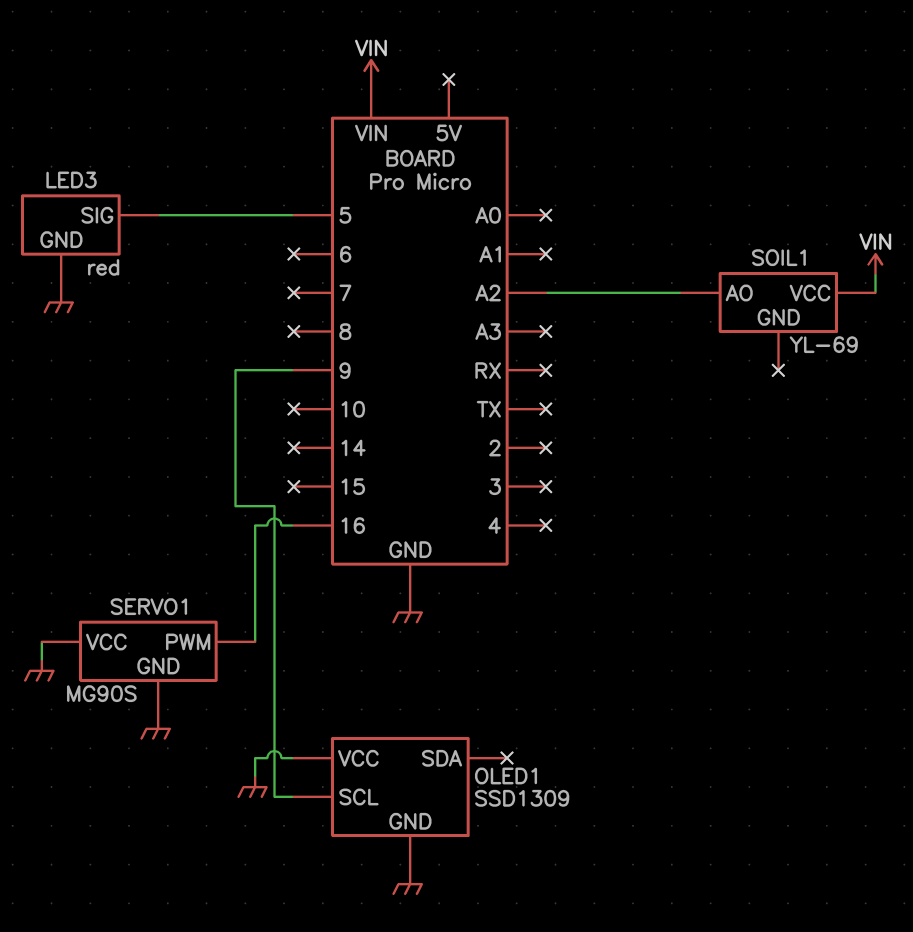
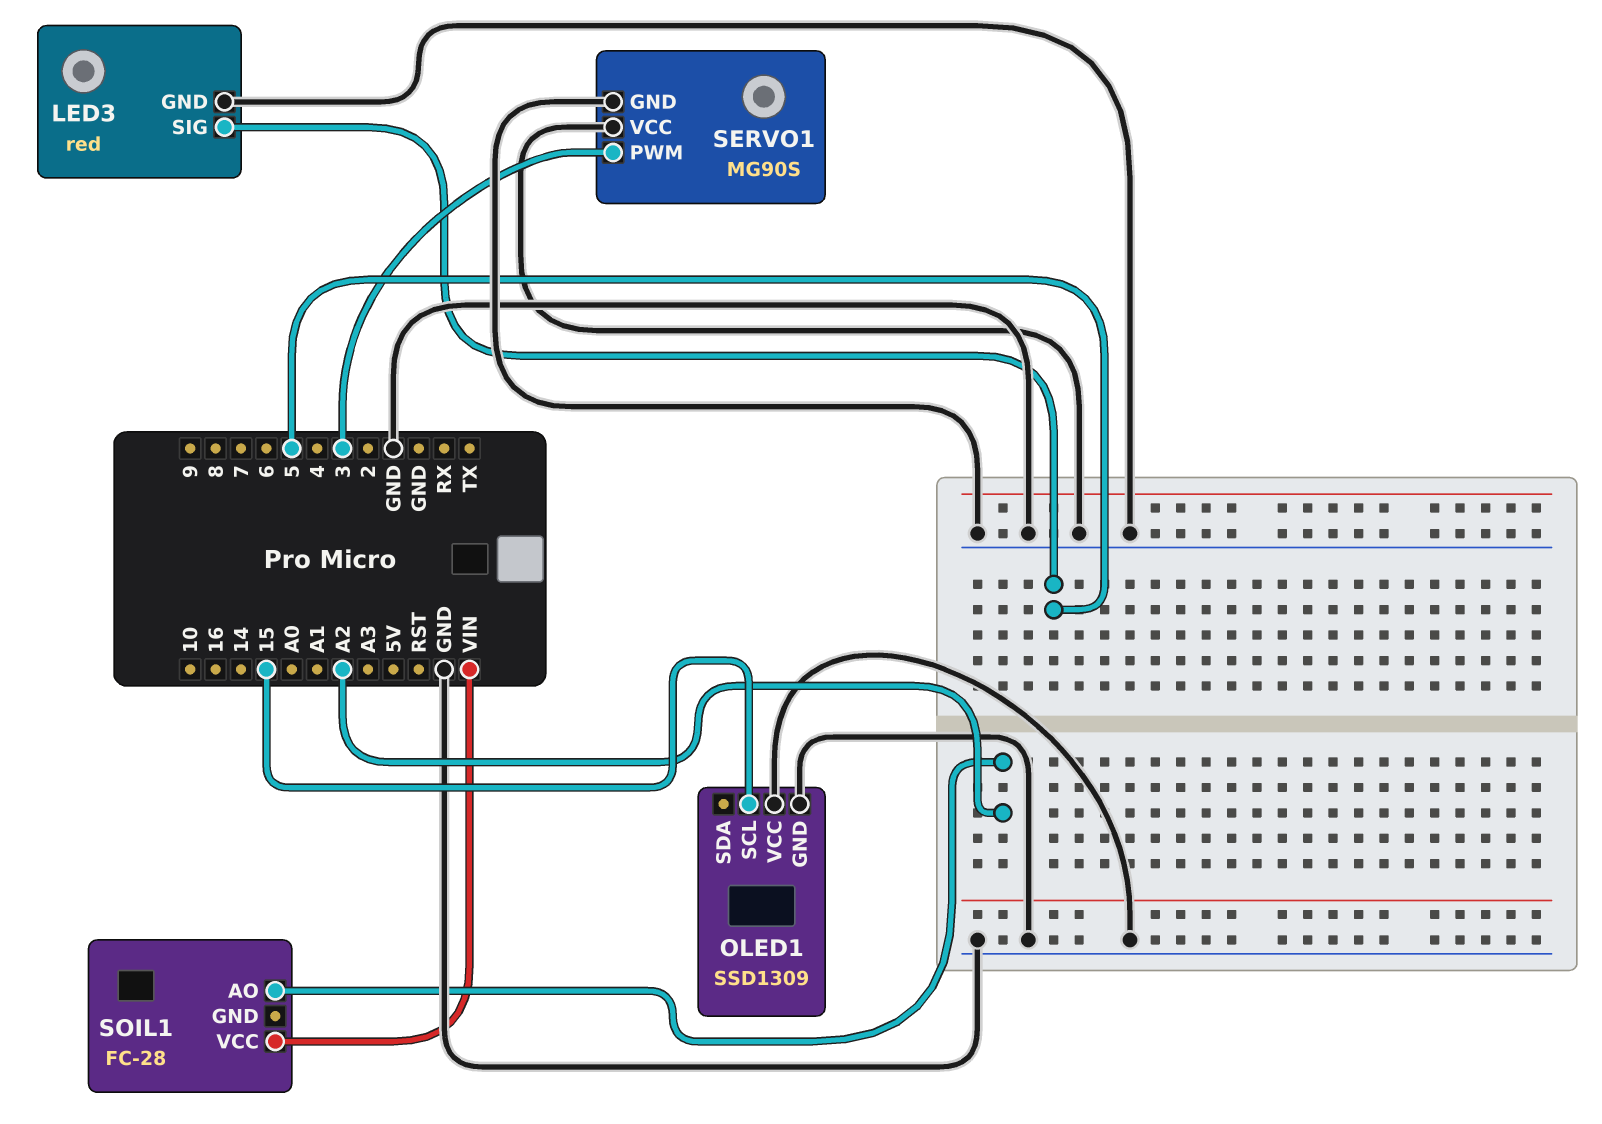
OLED1 pin SCL: 9 -> 15
SERVO1 pin PWM: 16 -> 3
SOIL1: YL-69 -> FC-28

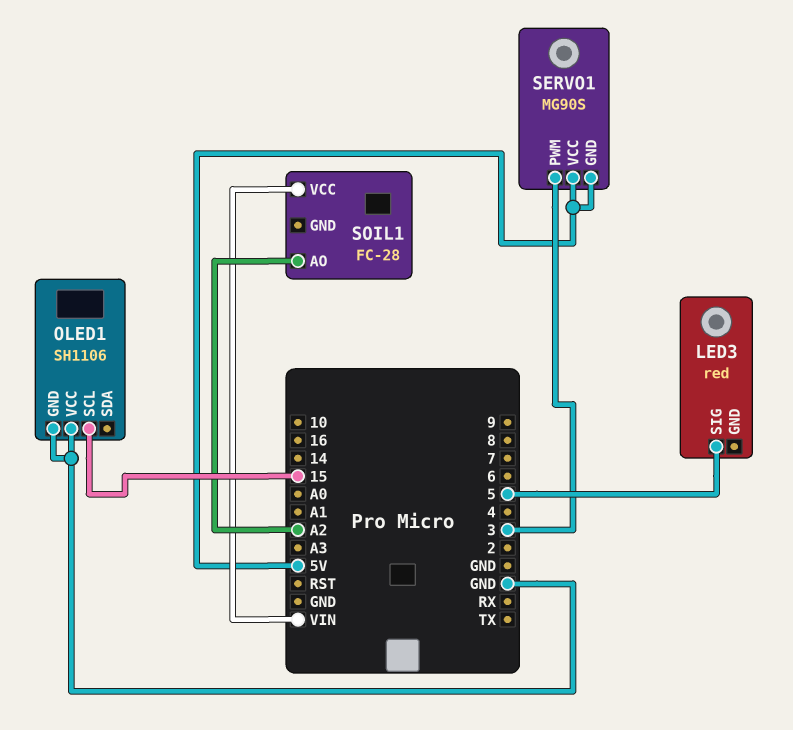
LED3 pin GND: GND -> none
OLED1: SSD1309 -> SH1106
SERVO1 pin GND: GND -> 5V
SERVO1 pin VCC: GND -> 5V

